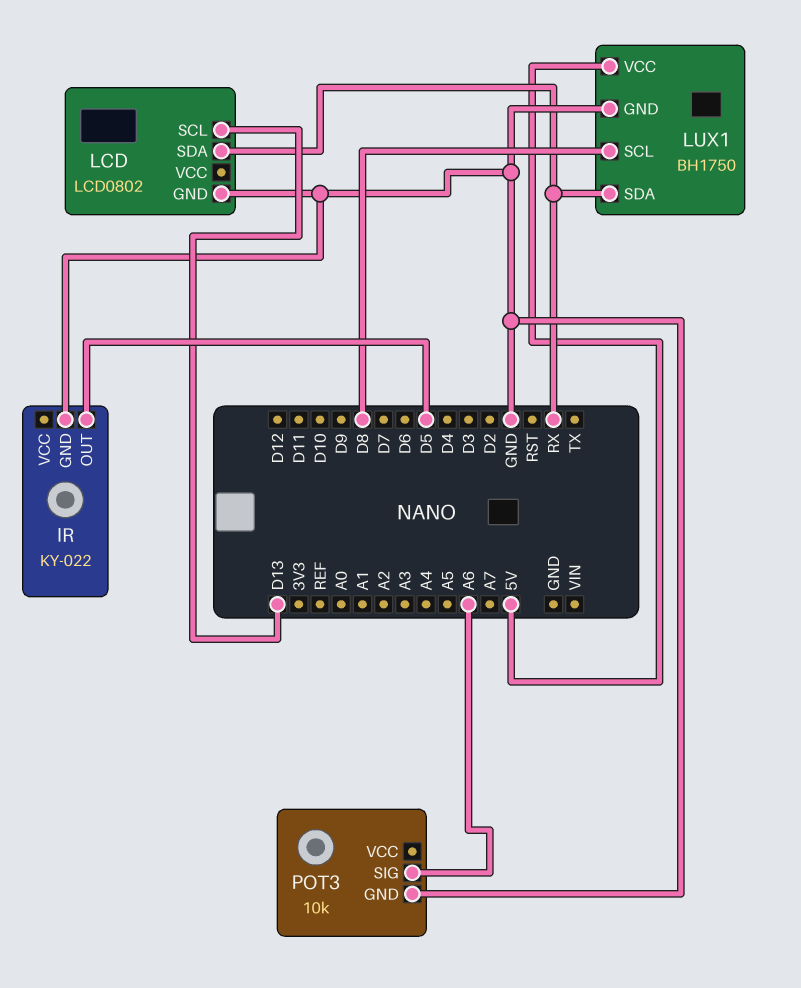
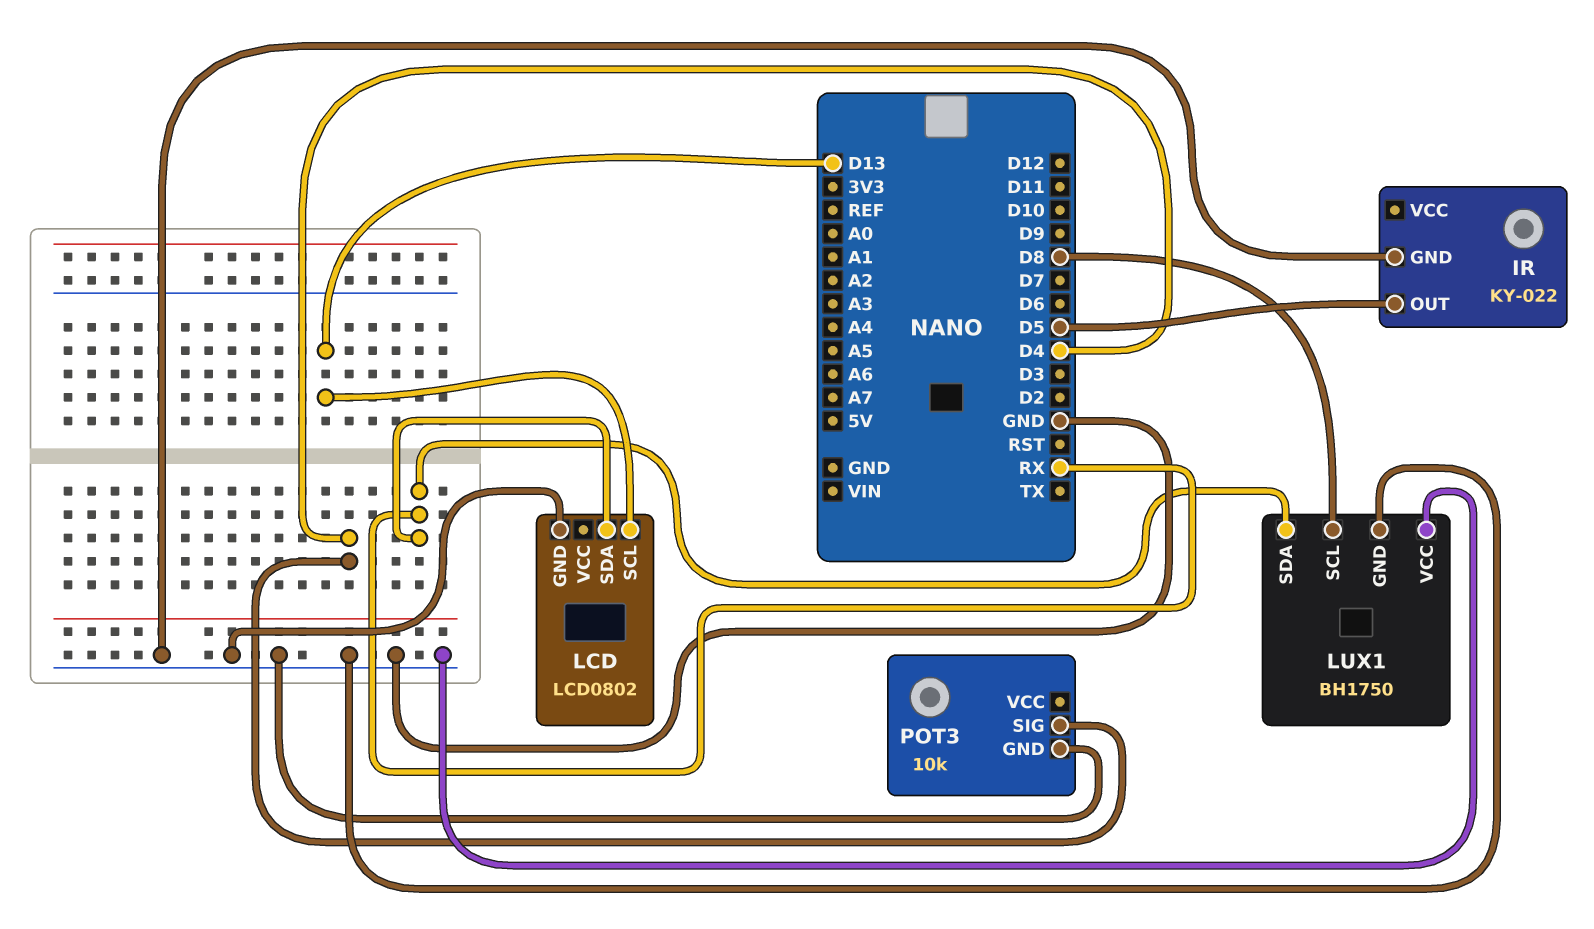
LUX1 pin VCC: 5V -> GND
POT3 pin SIG: A6 -> D4

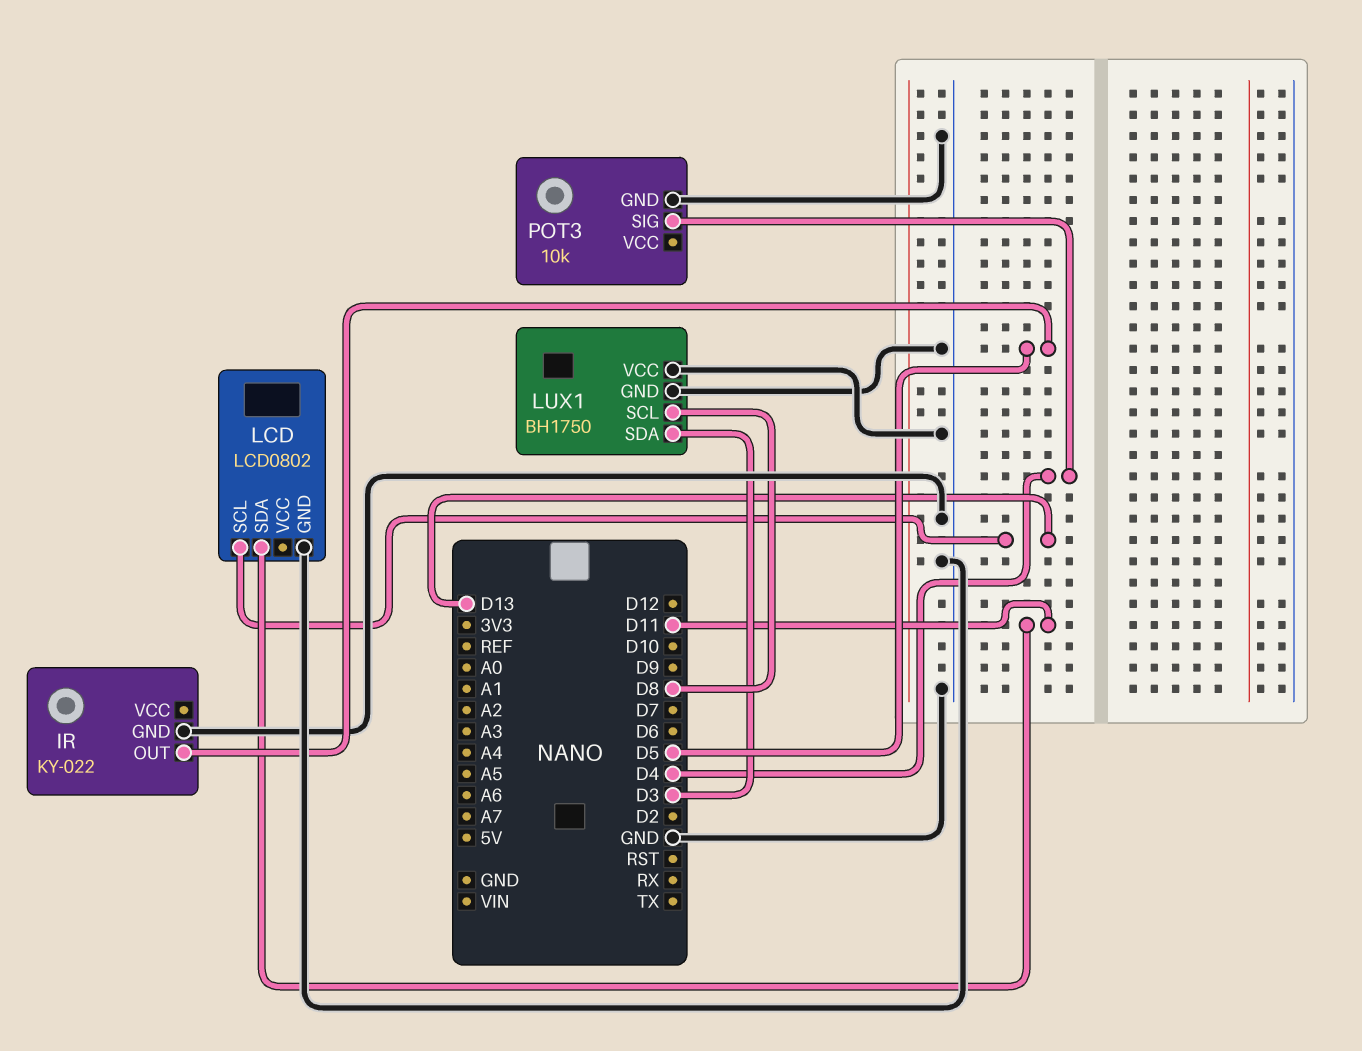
LCD pin SDA: RX -> D11
LUX1 pin SDA: RX -> D3

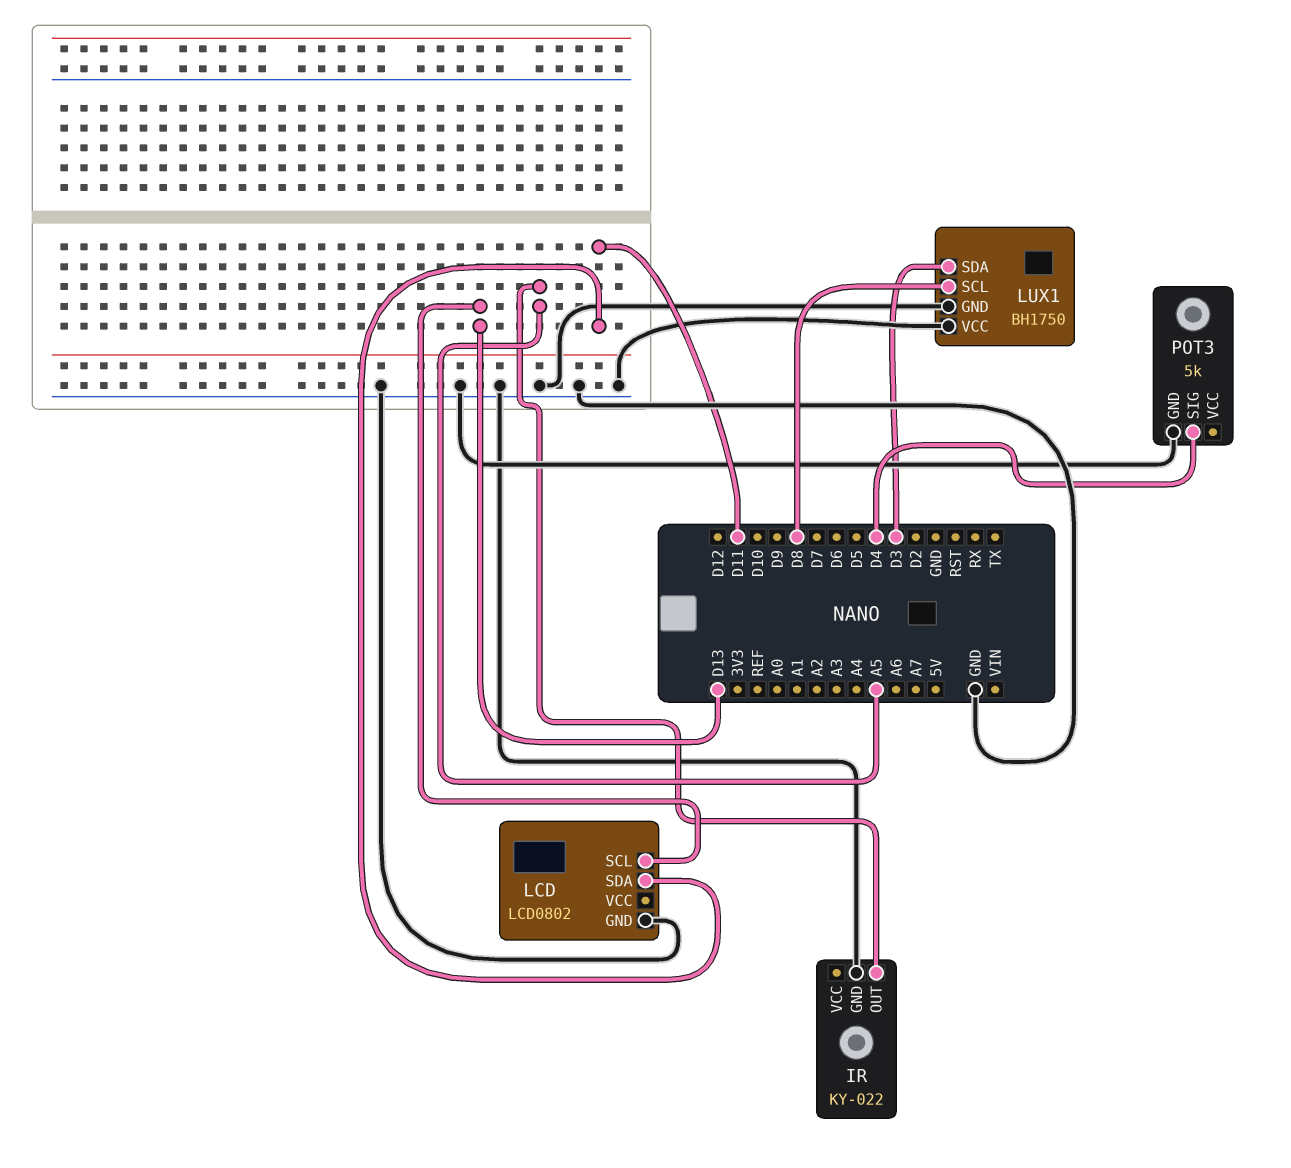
IR pin OUT: D5 -> A5
POT3: 10k -> 5k

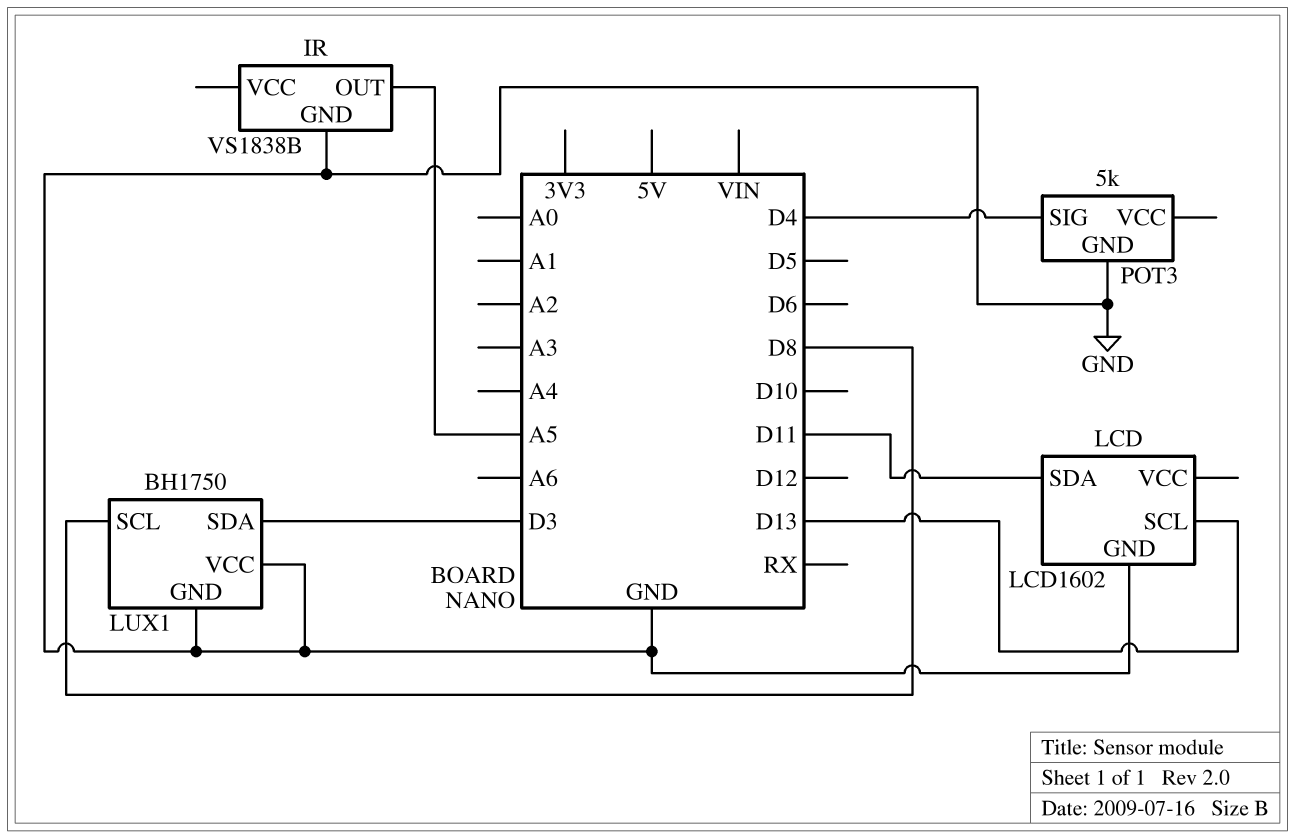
IR: KY-022 -> VS1838B
LCD: LCD0802 -> LCD1602

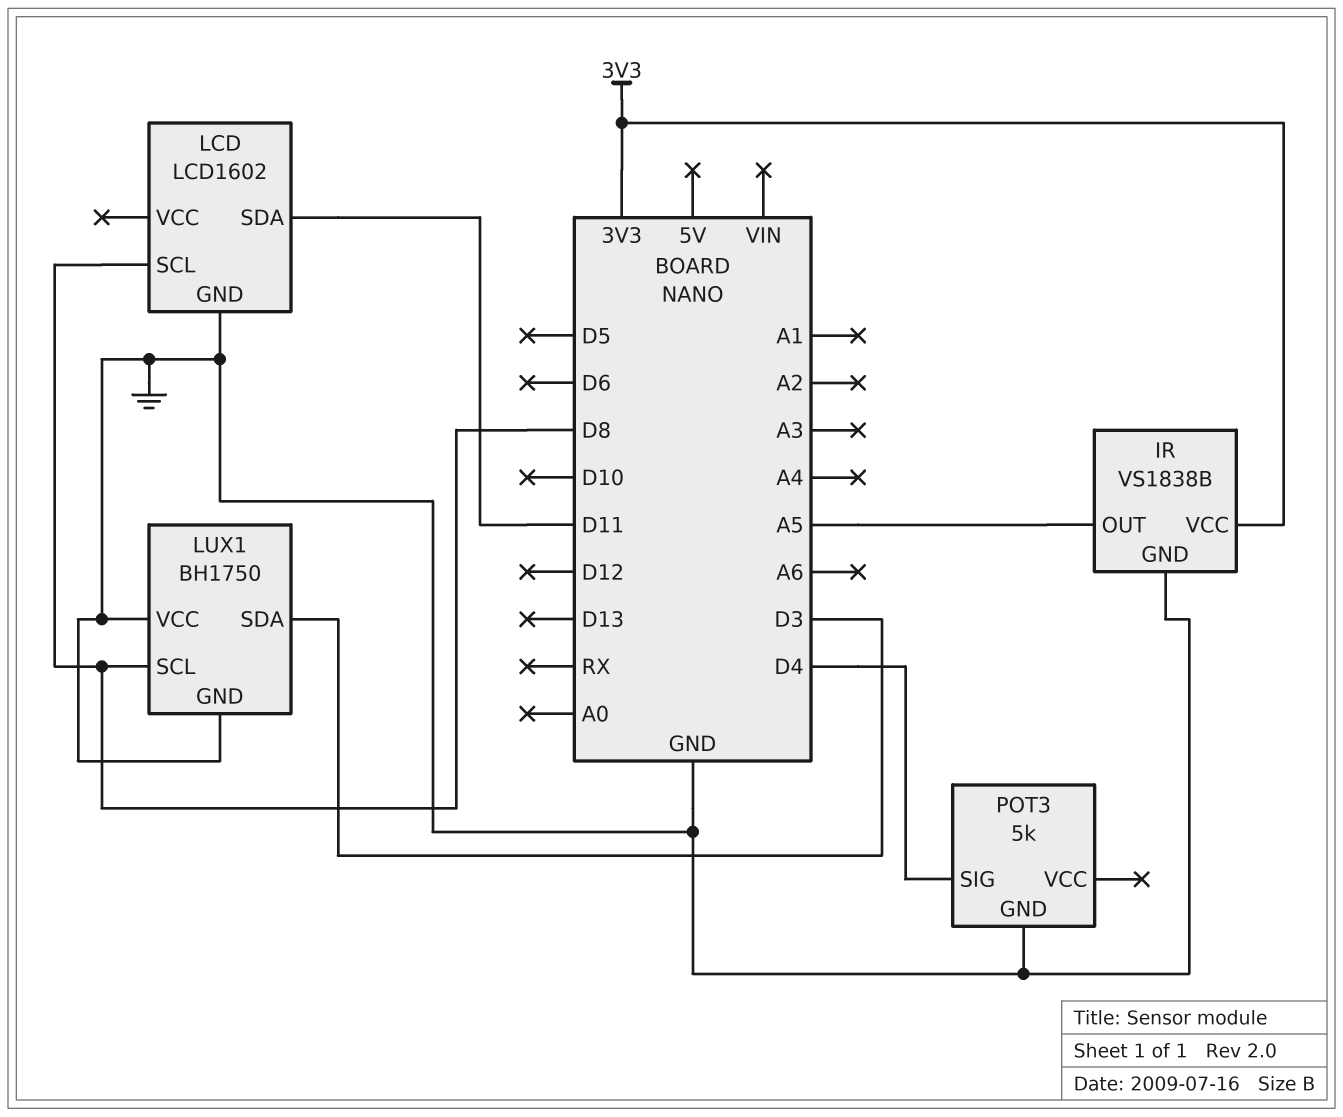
IR pin VCC: none -> 3V3
LCD pin SCL: D13 -> D8

